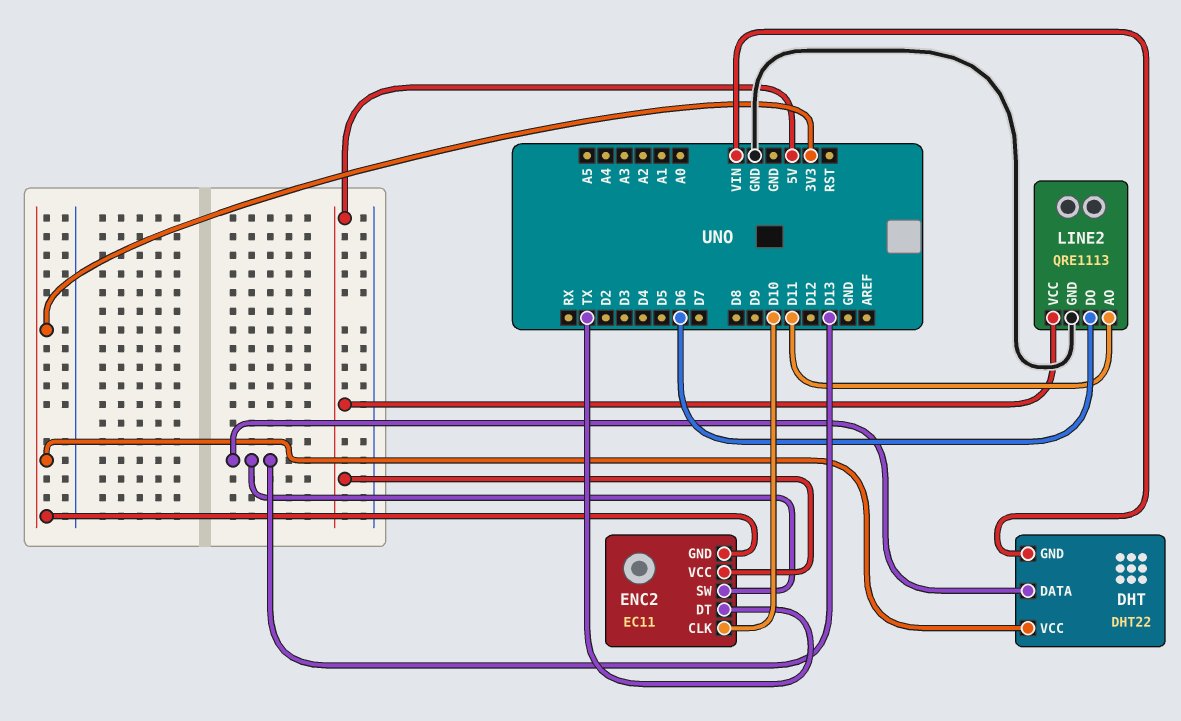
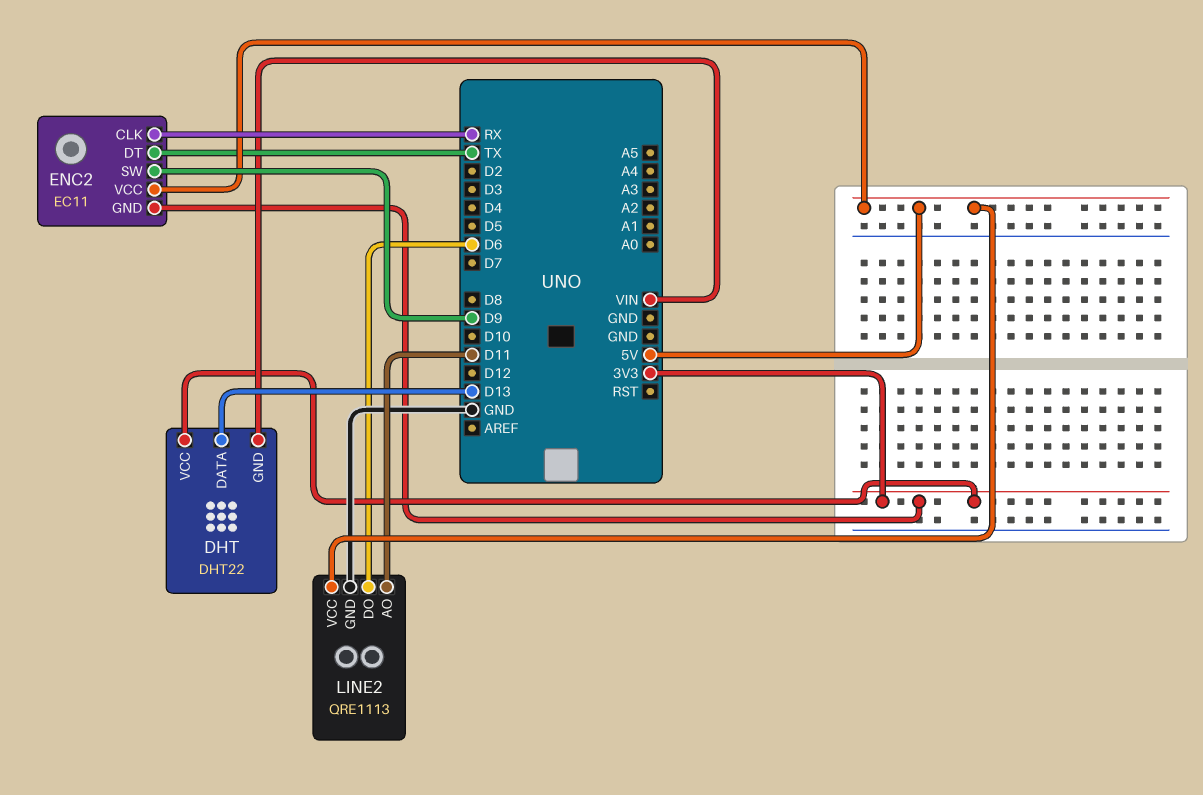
ENC2 pin CLK: D10 -> RX
ENC2 pin SW: D13 -> D9

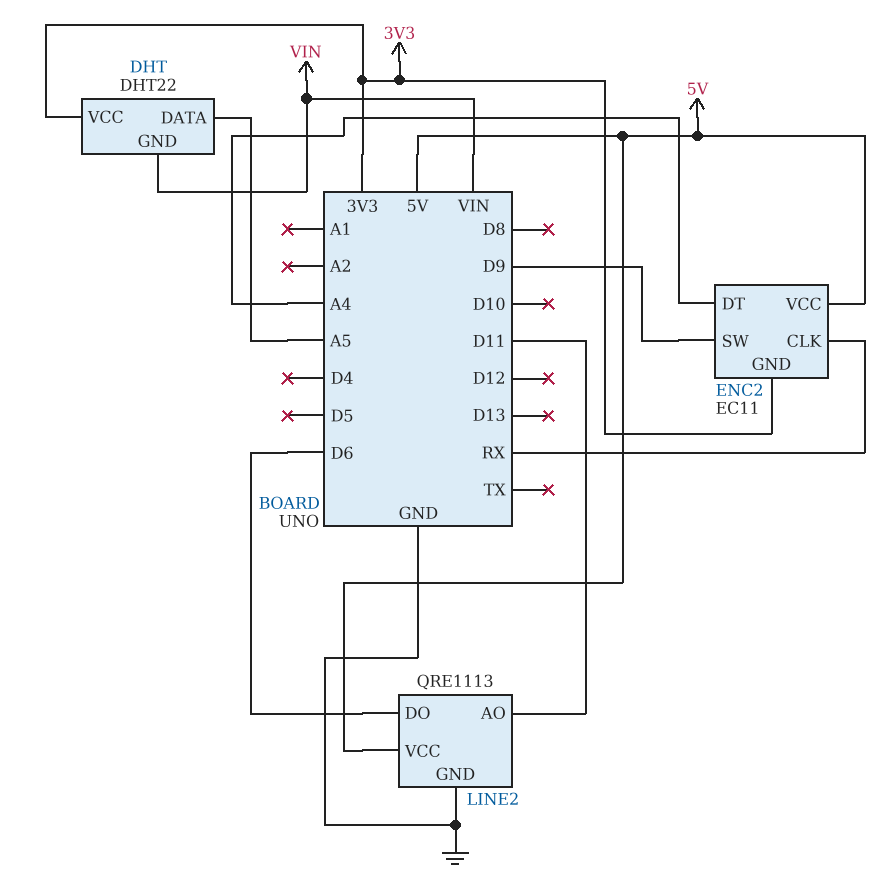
DHT pin DATA: D13 -> A5
ENC2 pin DT: TX -> A4

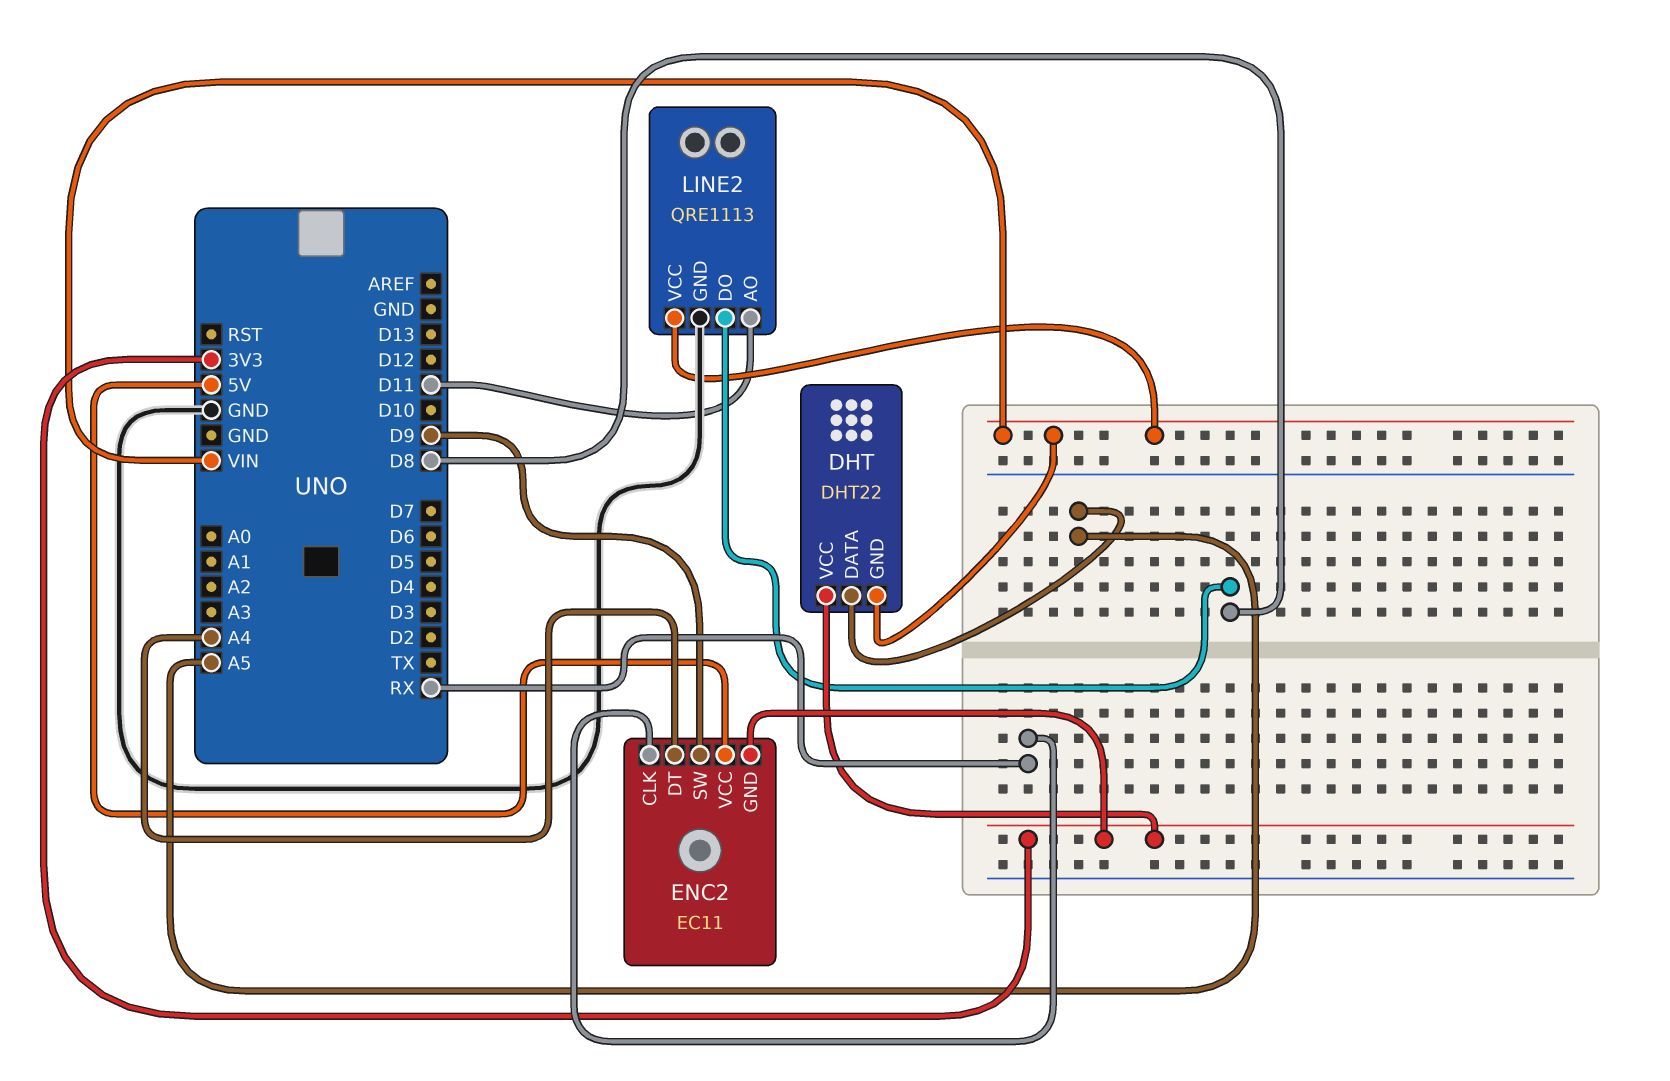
LINE2 pin DO: D6 -> D8
LINE2 pin VCC: 5V -> VIN

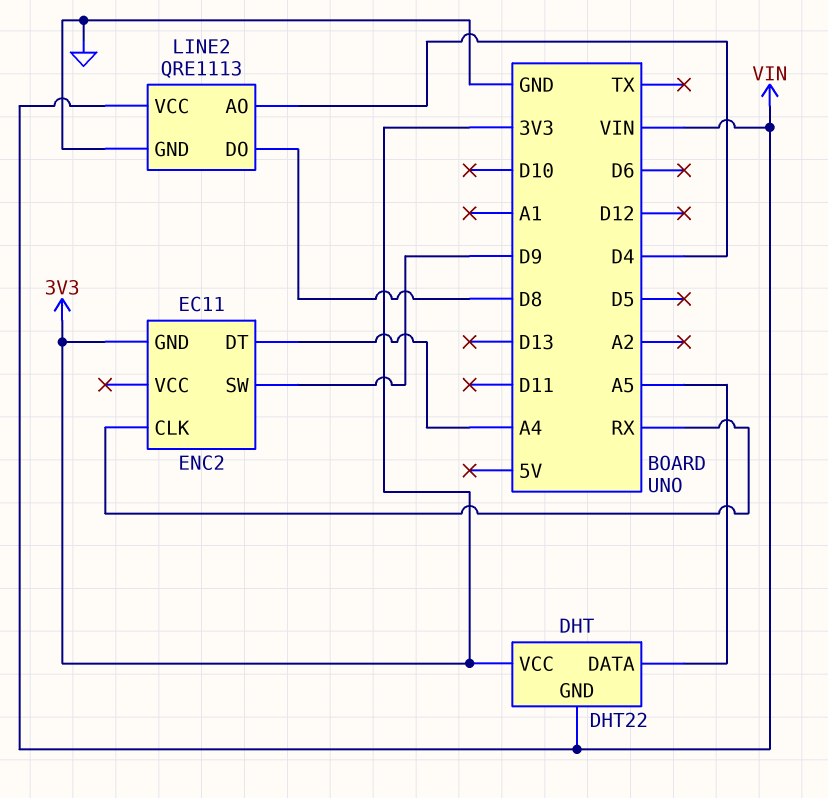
ENC2 pin VCC: 5V -> none
LINE2 pin AO: D11 -> D4

